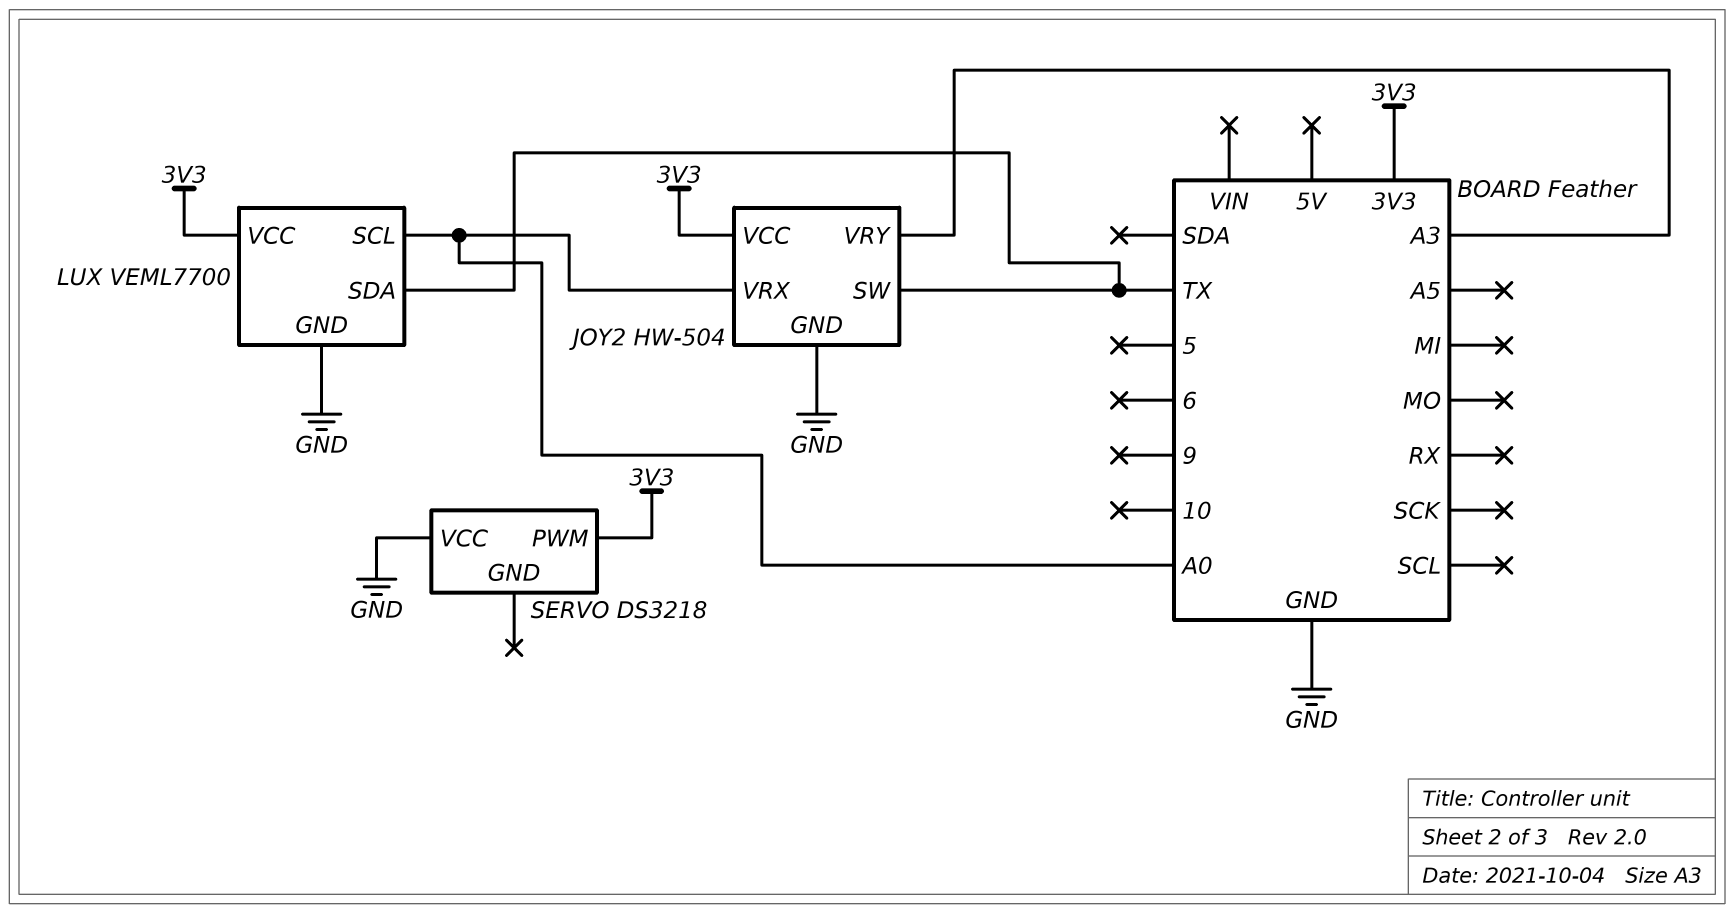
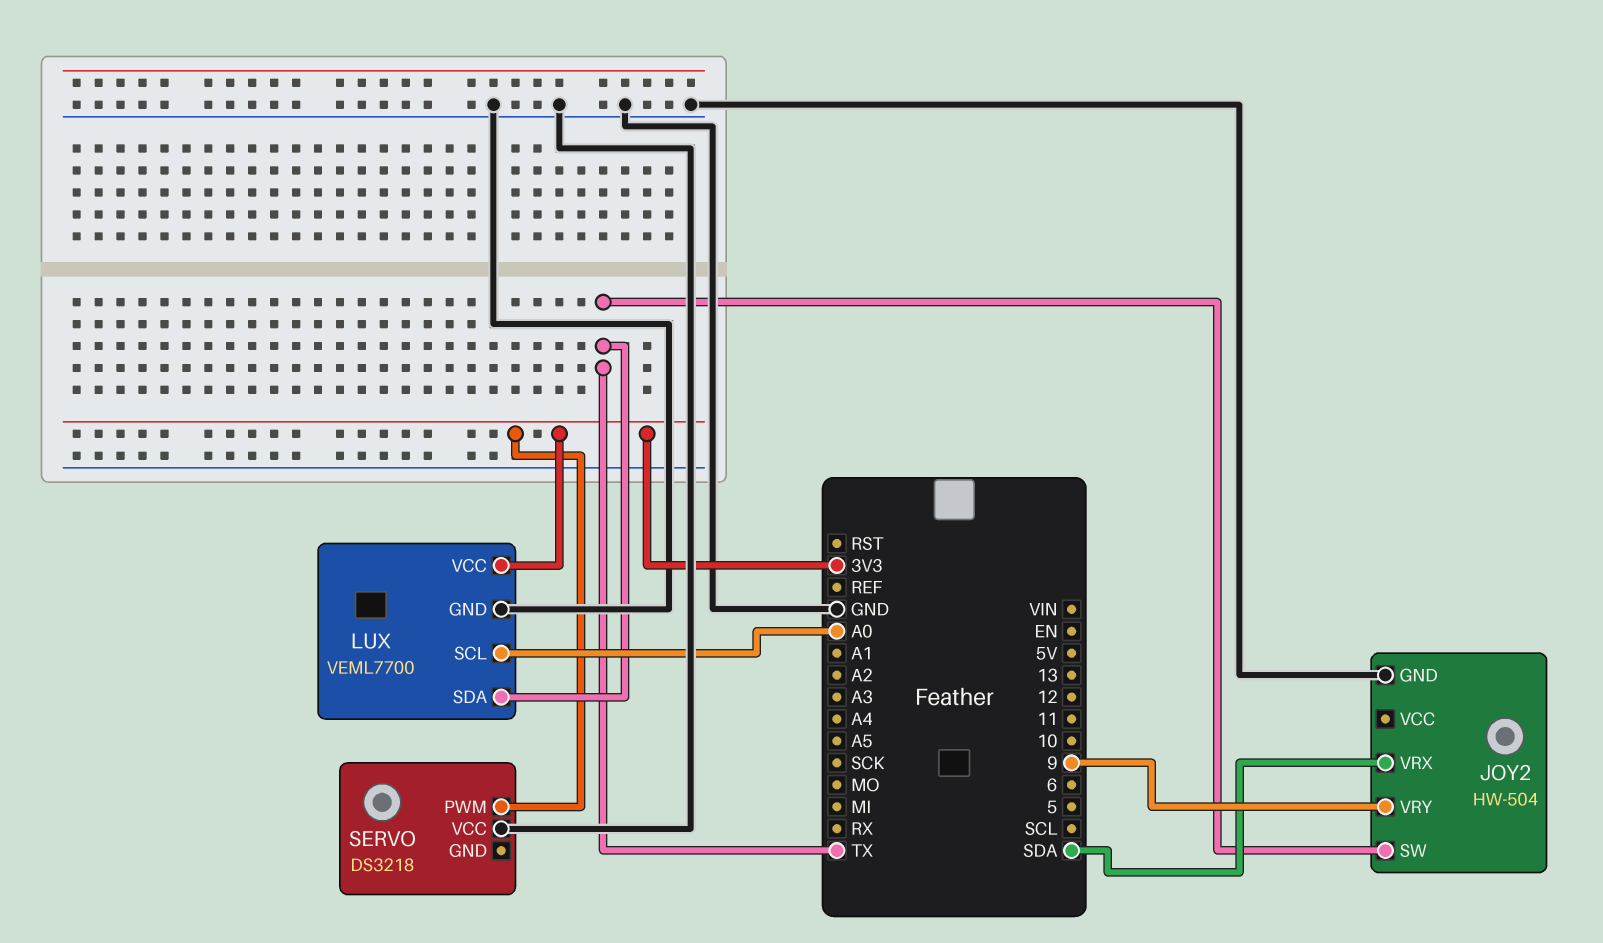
JOY2 pin VCC: 3V3 -> none
JOY2 pin VRX: A0 -> SDA
JOY2 pin VRY: A3 -> 9

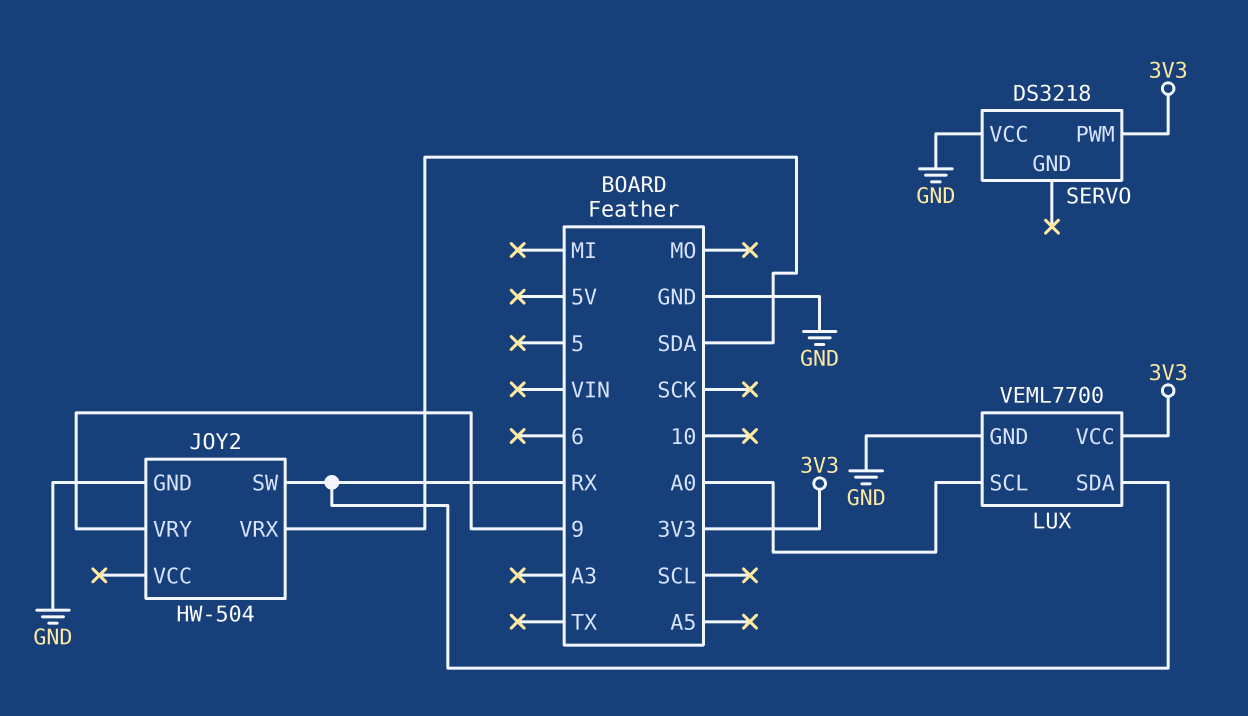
JOY2 pin SW: TX -> RX
LUX pin SDA: TX -> RX

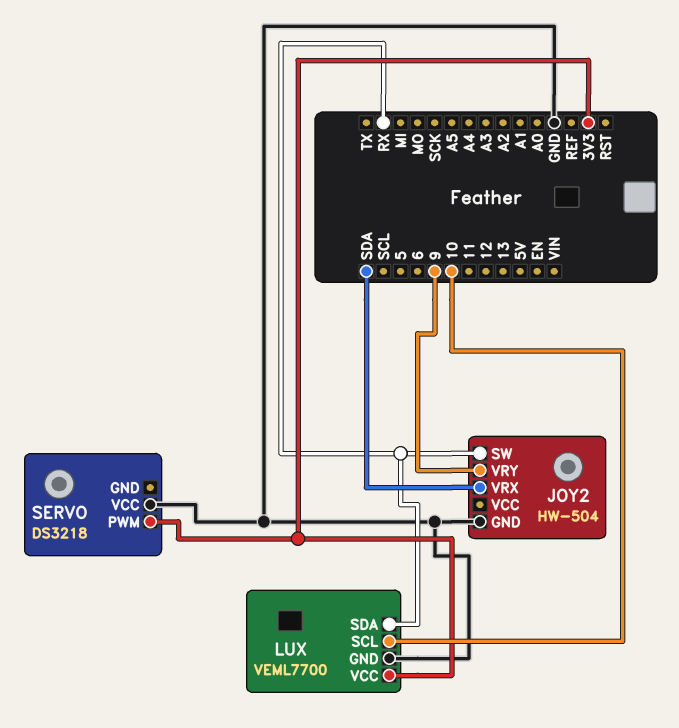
LUX pin SCL: A0 -> 10

